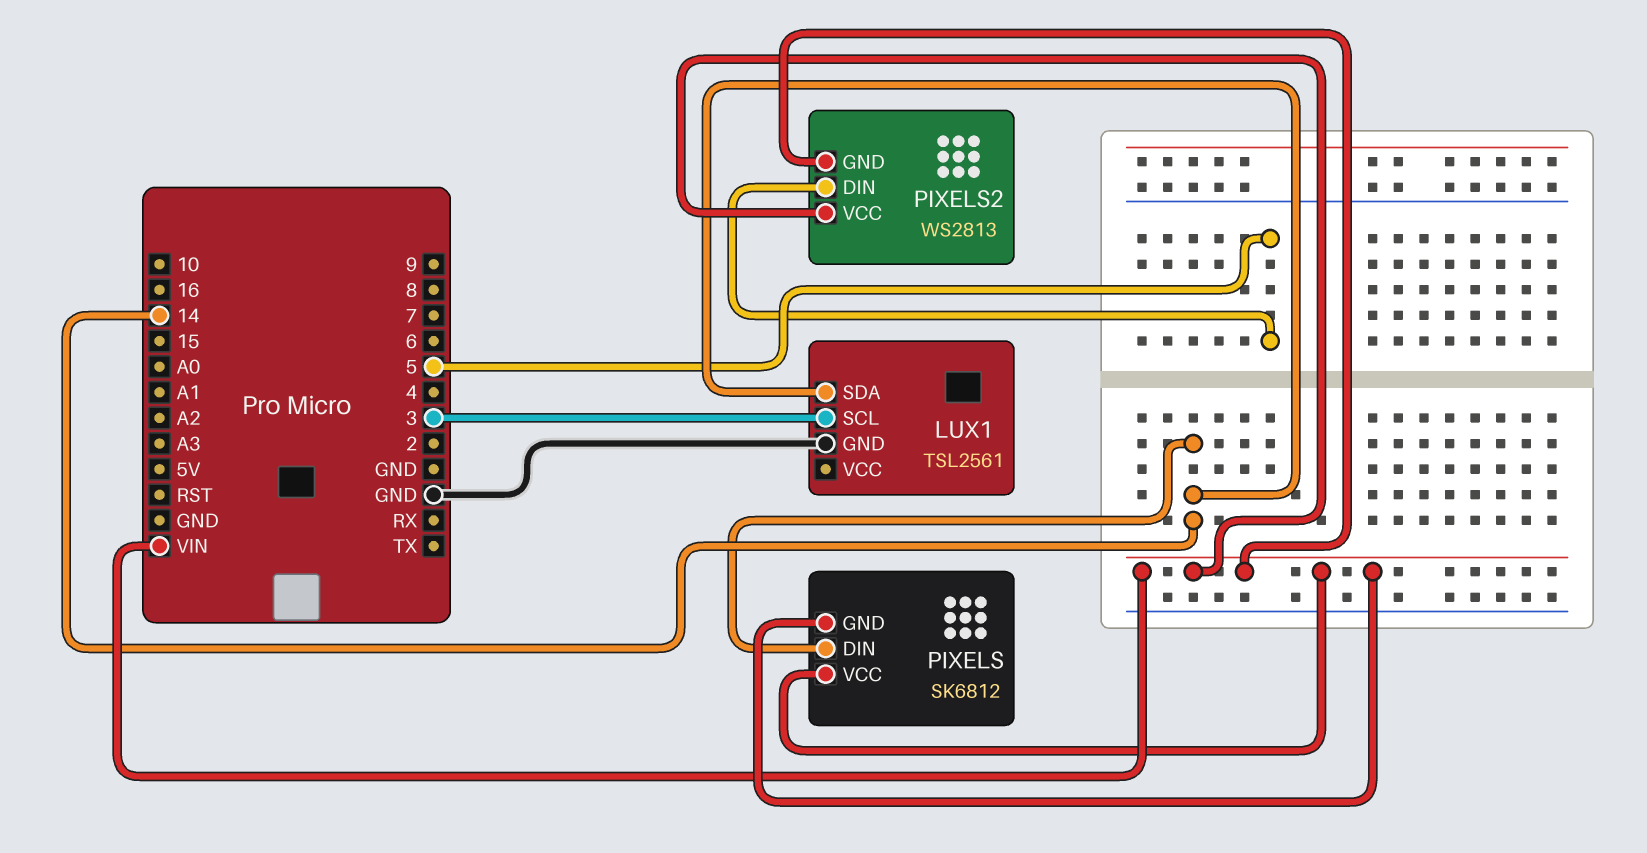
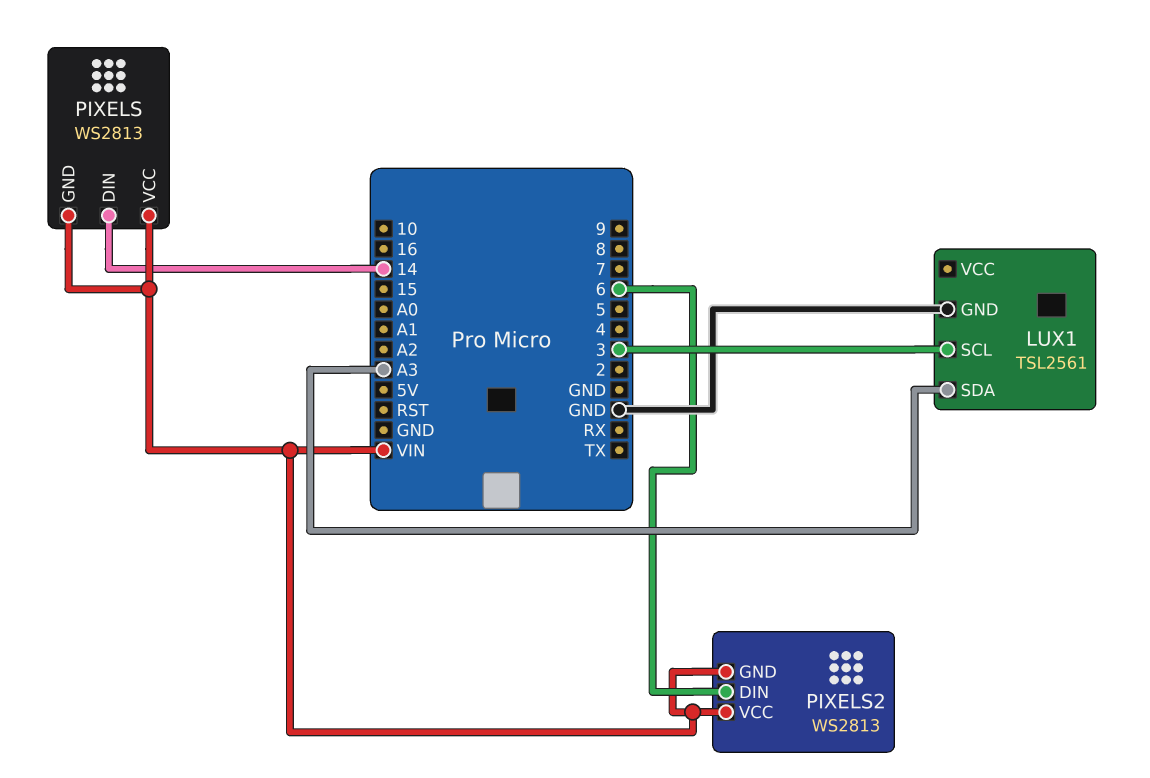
LUX1 pin SDA: 14 -> A3
PIXELS: SK6812 -> WS2813
PIXELS2 pin DIN: 5 -> 6

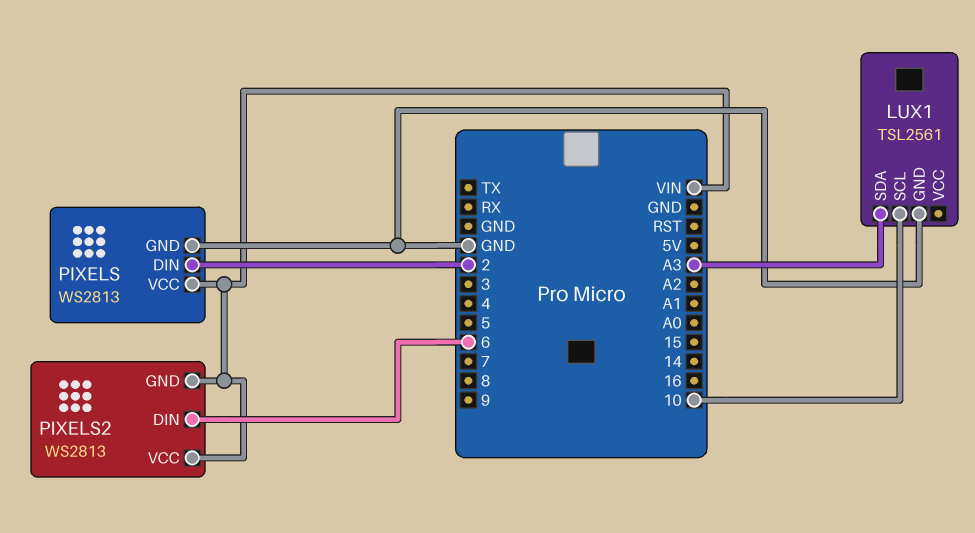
LUX1 pin SCL: 3 -> 10
PIXELS pin DIN: 14 -> 2
PIXELS pin GND: VIN -> GND

